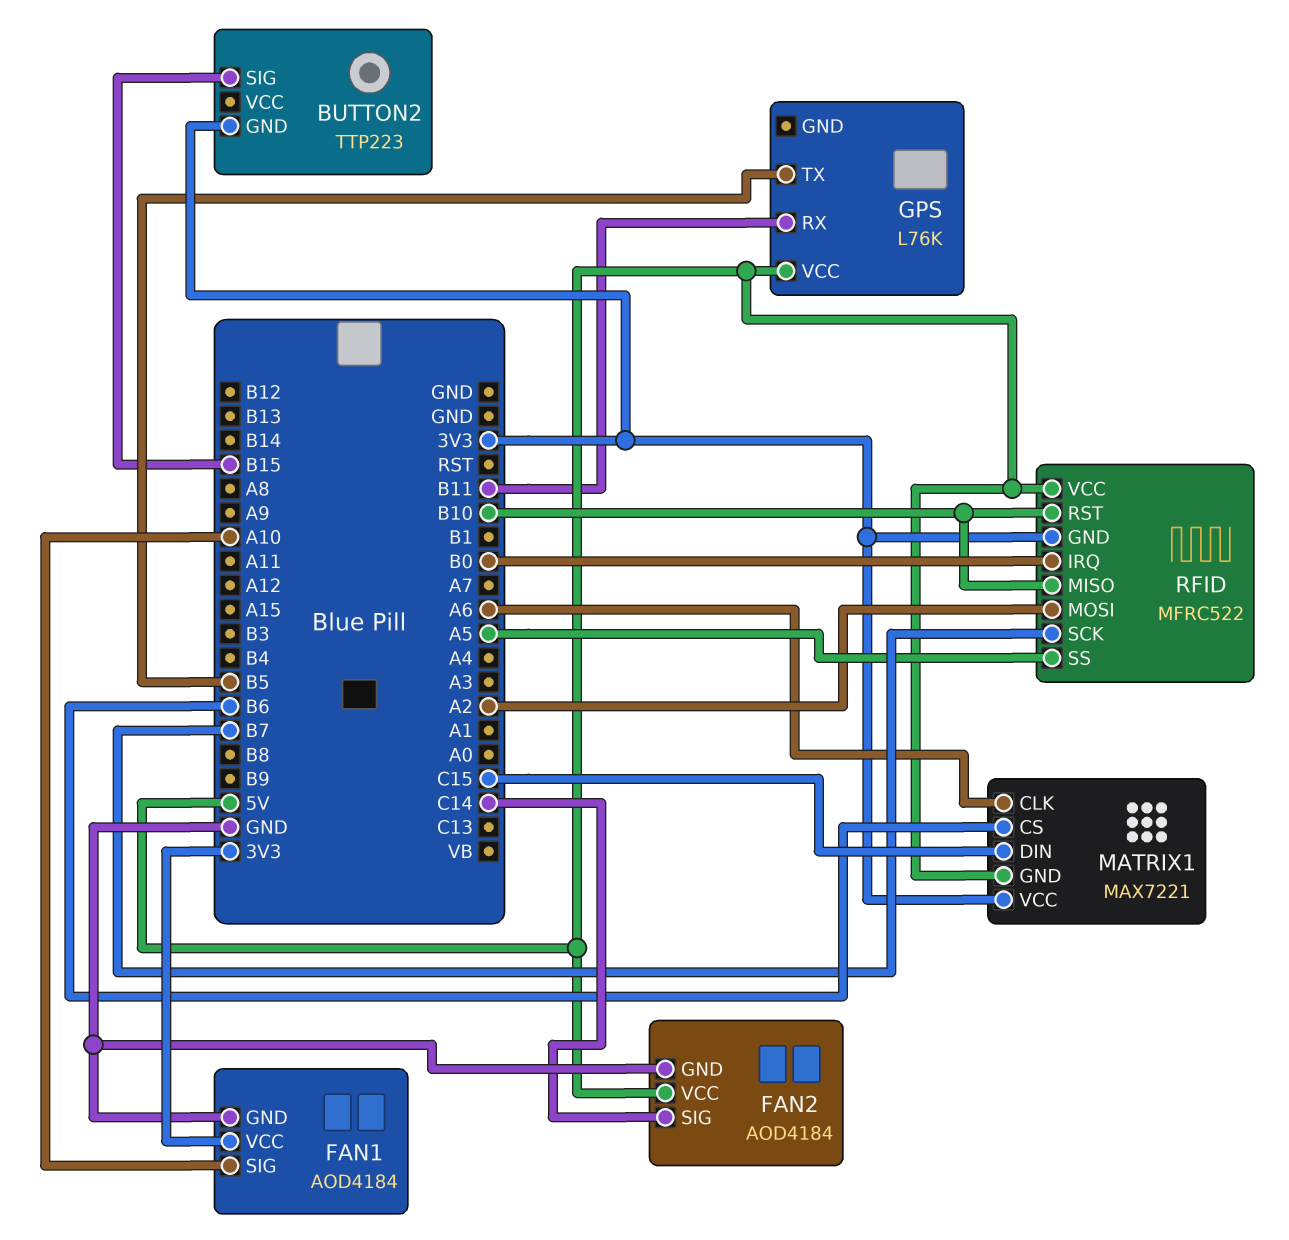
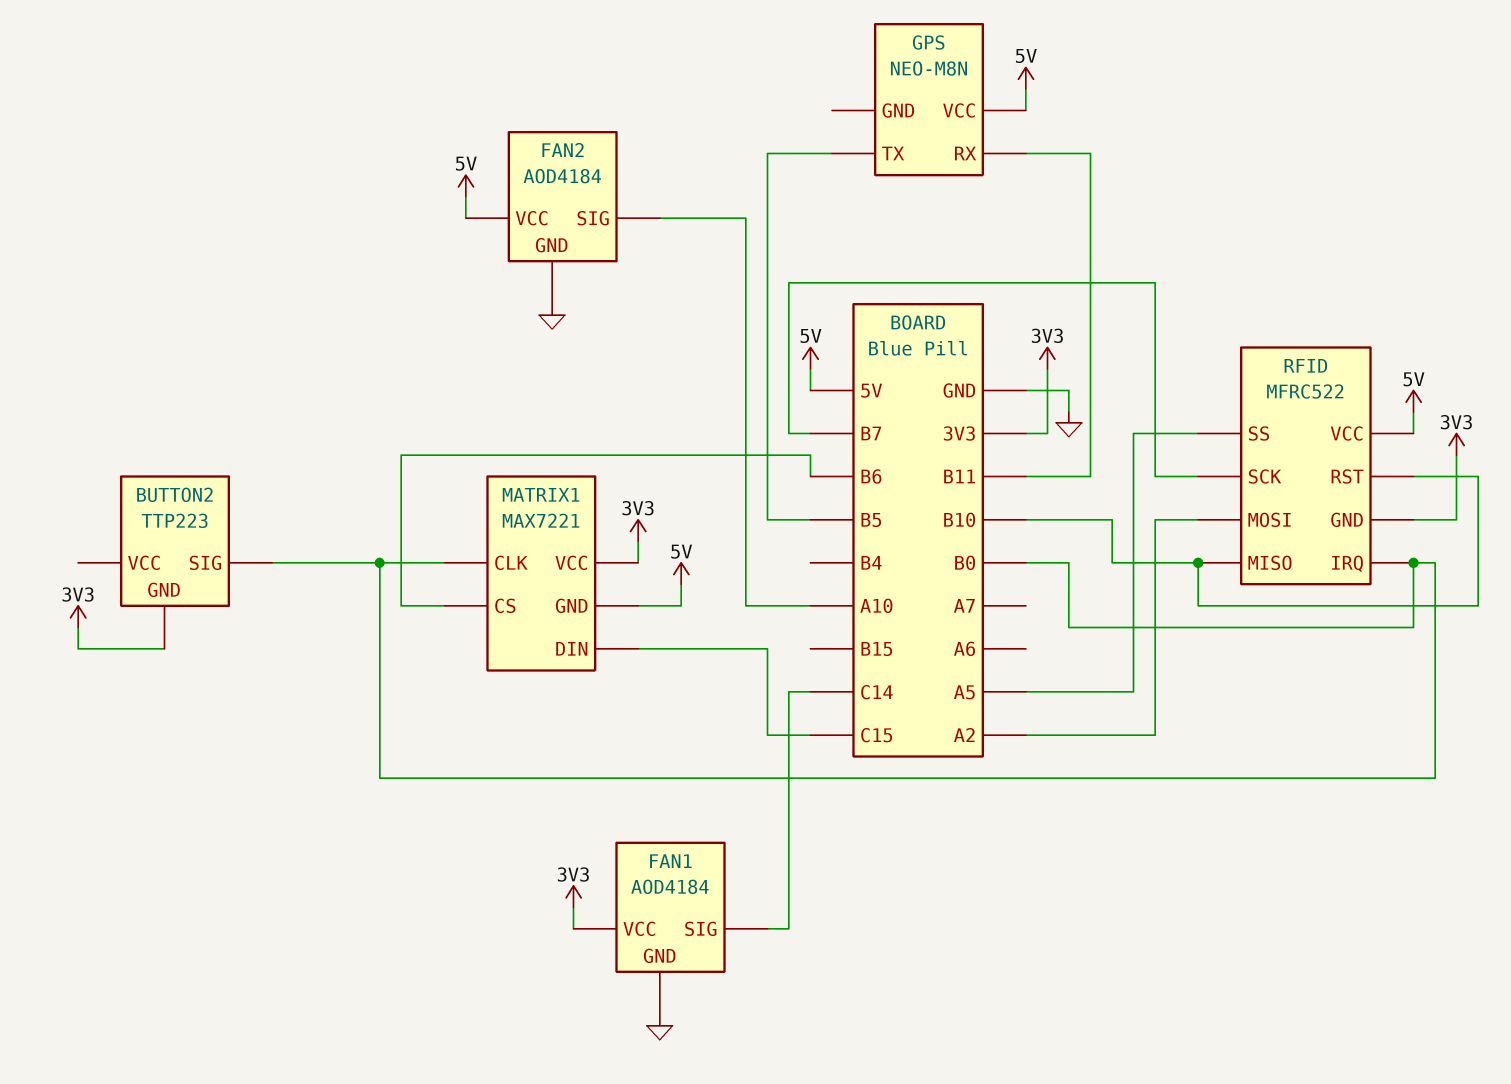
BUTTON2 pin SIG: B15 -> B0
FAN1 pin SIG: A10 -> C14
FAN2 pin SIG: C14 -> A10
GPS: L76K -> NEO-M8N
MATRIX1 pin CLK: A6 -> B0

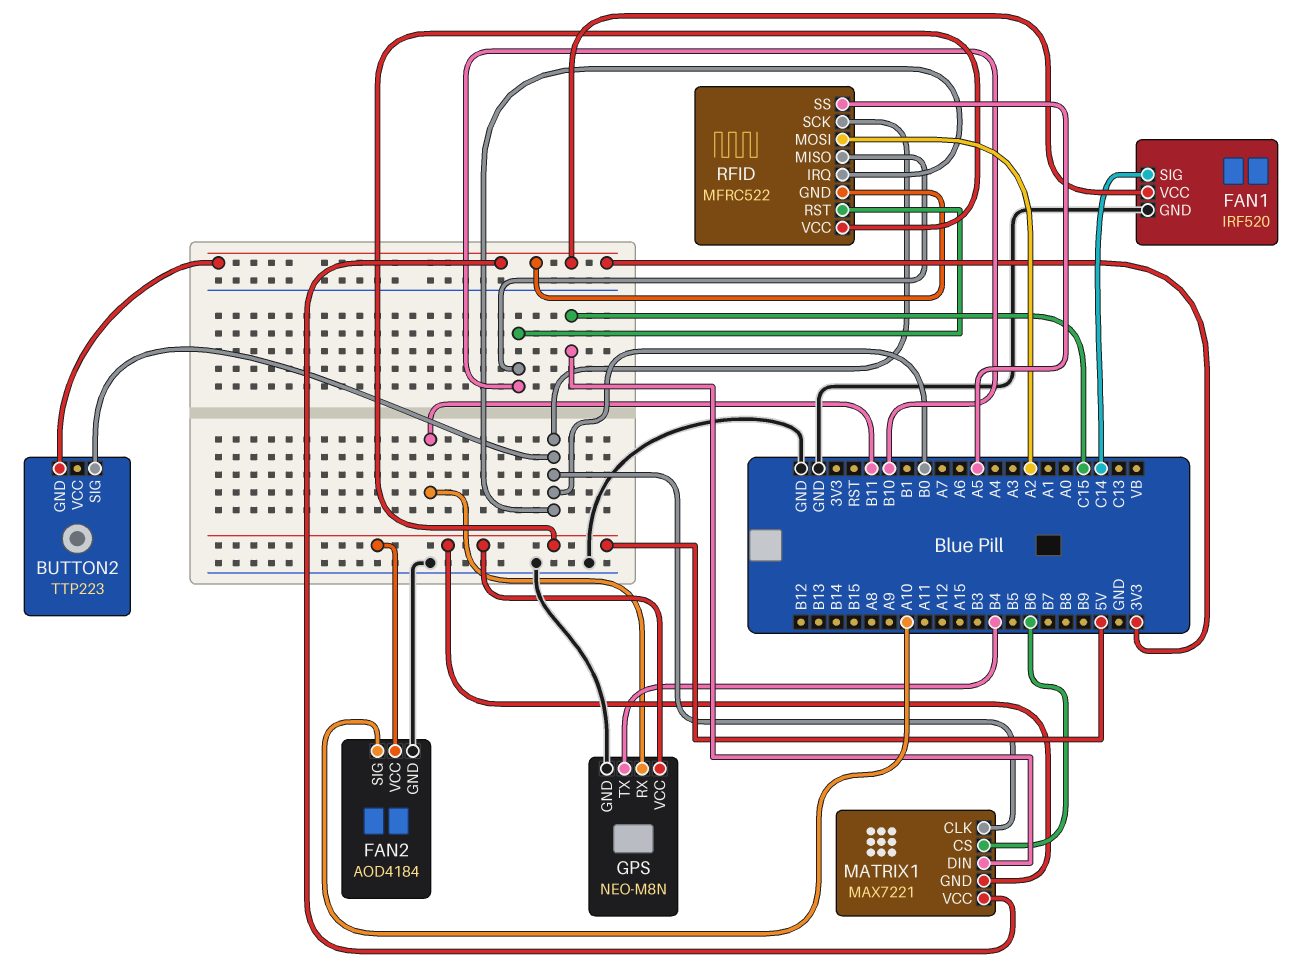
FAN1: AOD4184 -> IRF520
GPS pin GND: none -> GND
GPS pin TX: B5 -> B4
RFID pin SCK: B7 -> B0

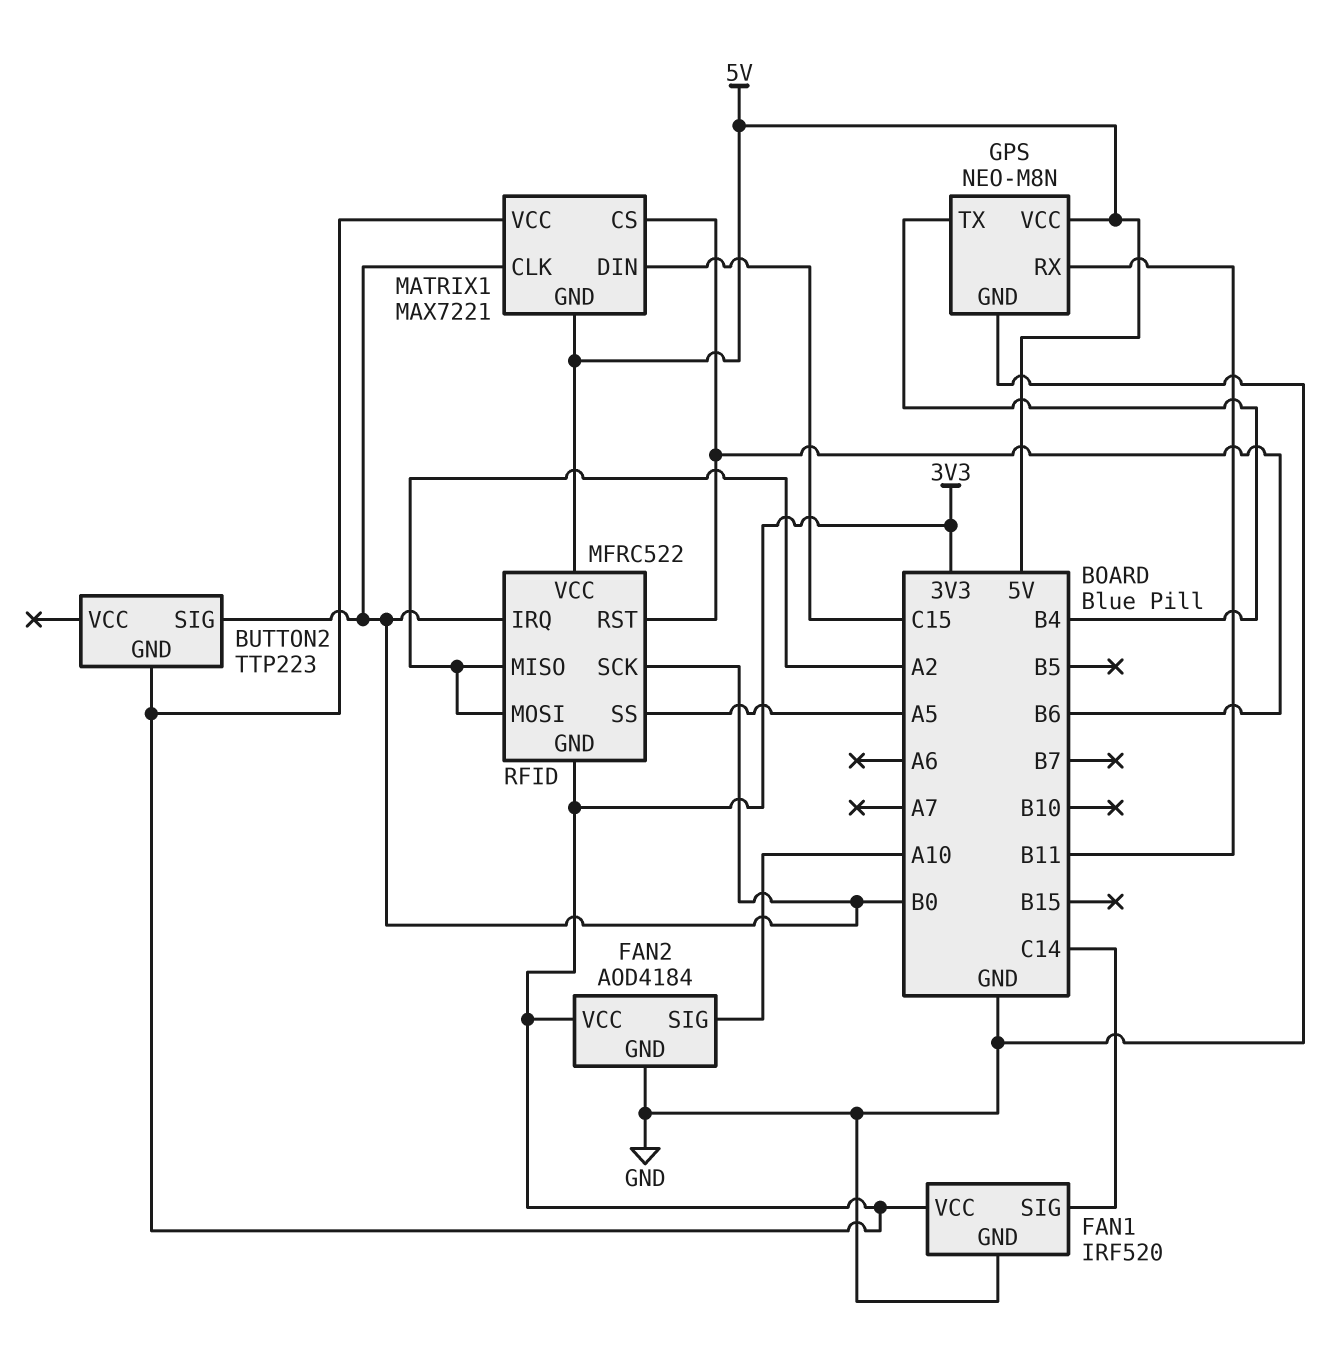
FAN2 pin VCC: 5V -> 3V3
RFID pin MISO: B10 -> A2
RFID pin RST: B10 -> B6

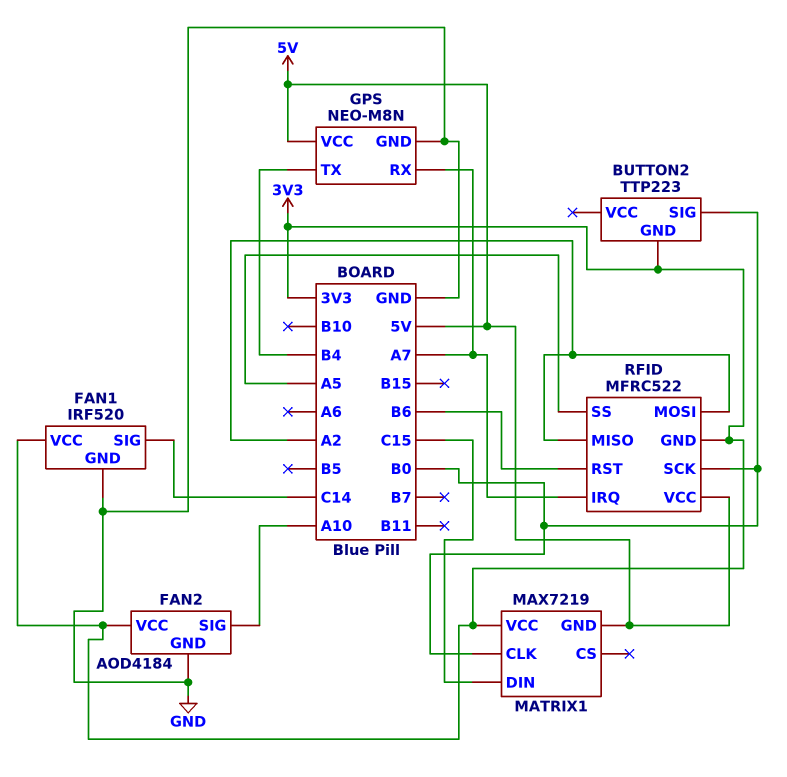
GPS pin RX: B11 -> A7
MATRIX1: MAX7221 -> MAX7219
MATRIX1 pin CS: B6 -> none
RFID pin IRQ: B0 -> A7

